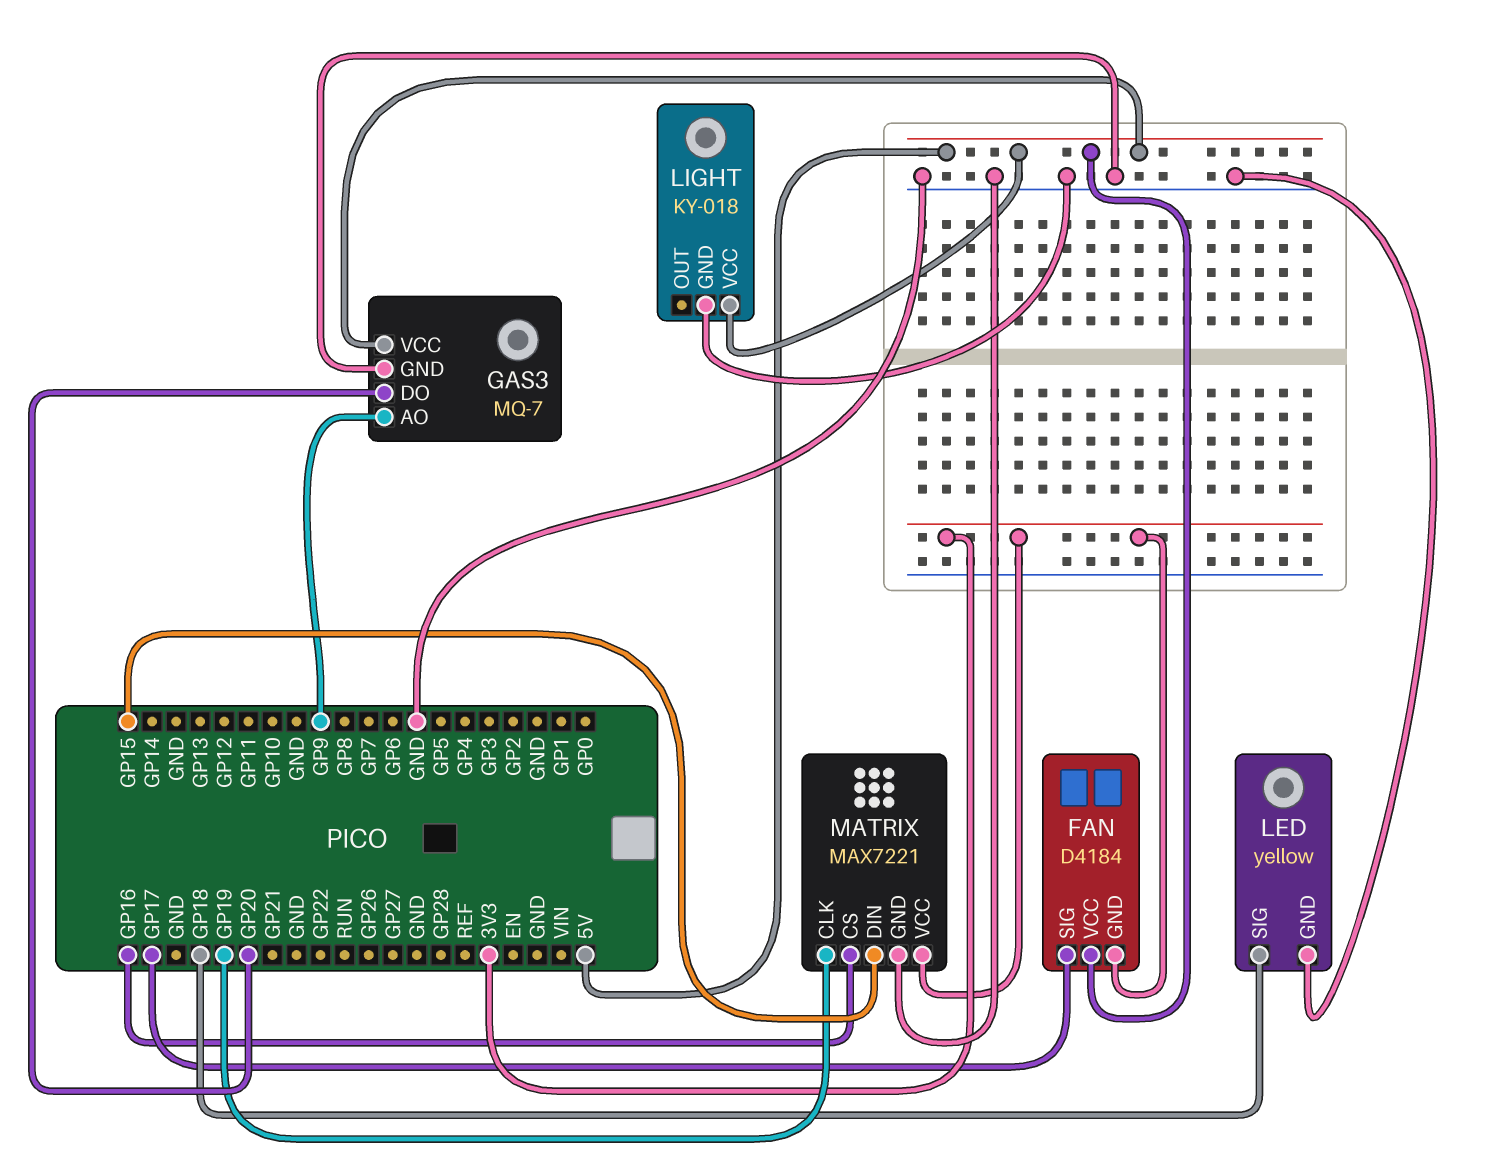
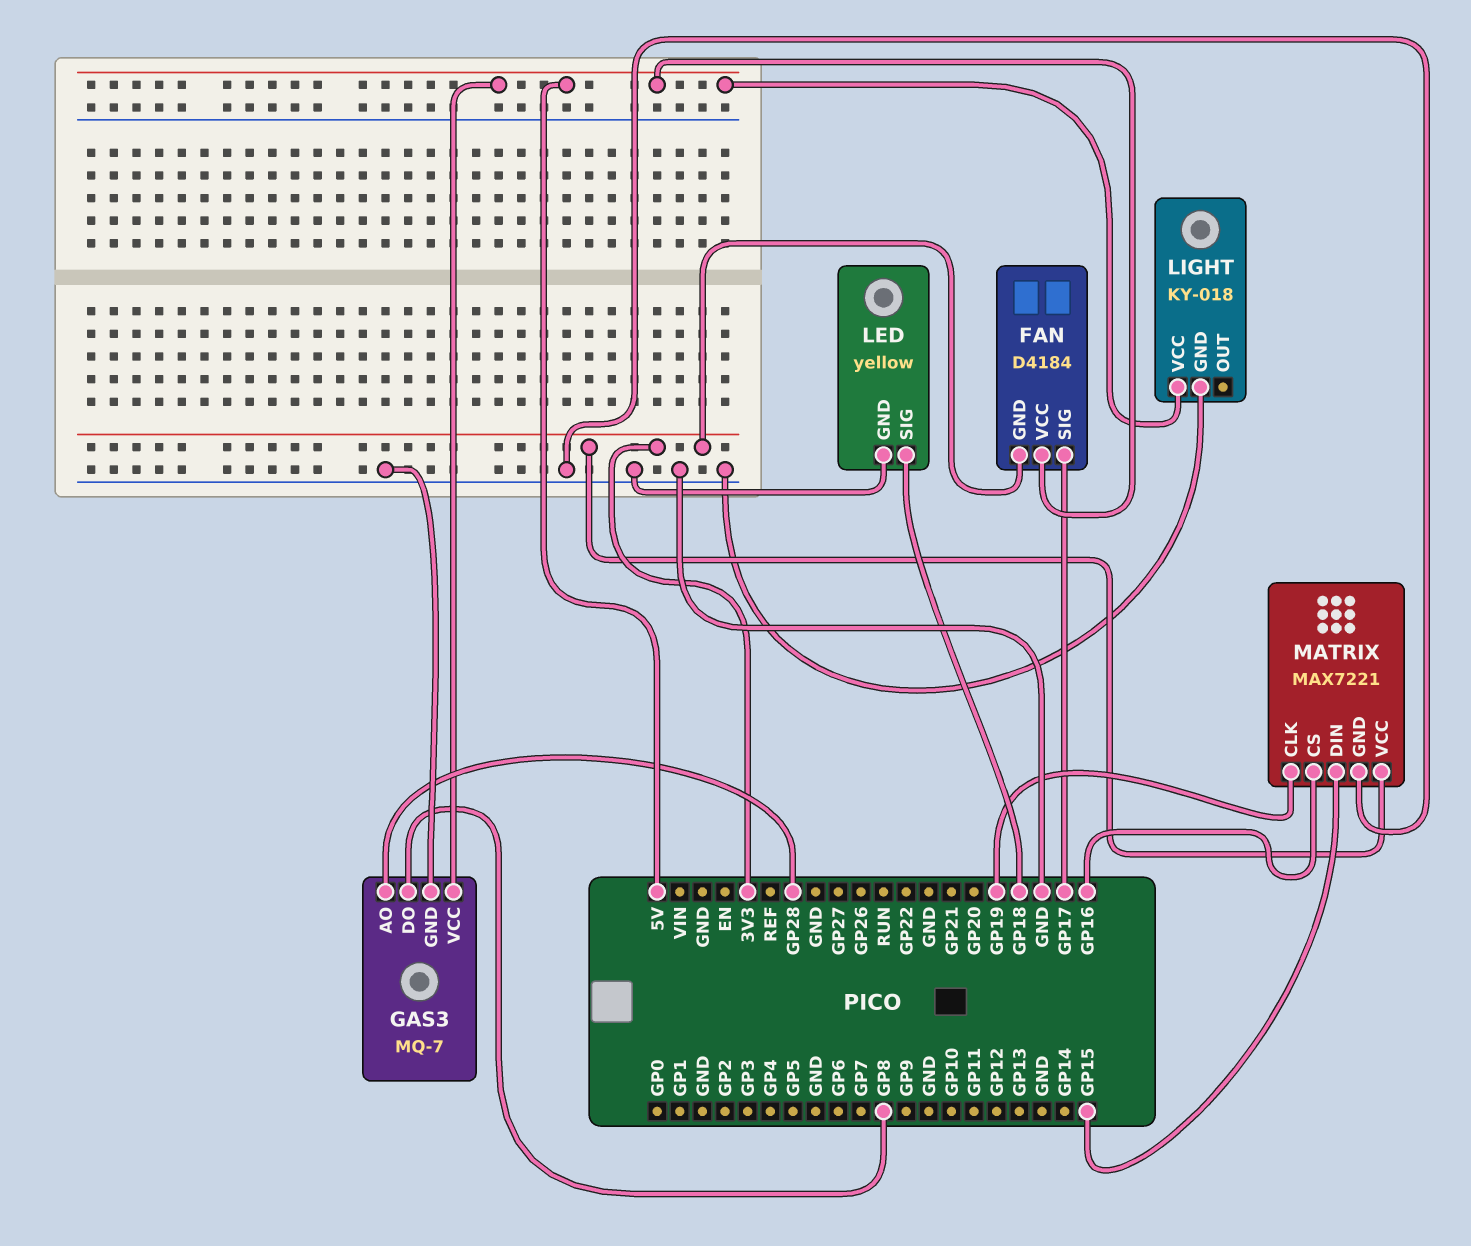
GAS3 pin AO: GP9 -> GP28
GAS3 pin DO: GP20 -> GP8

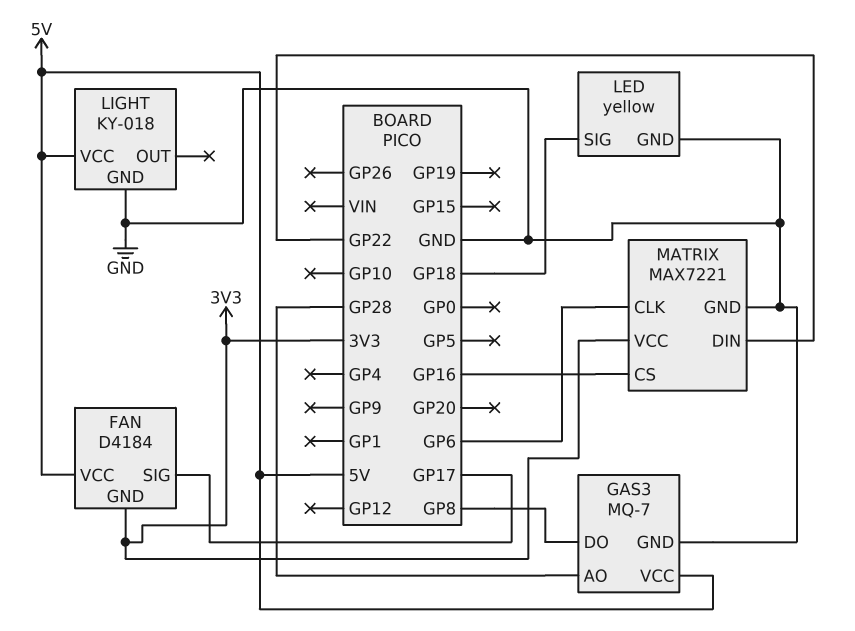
MATRIX pin CLK: GP19 -> GP6
MATRIX pin DIN: GP15 -> GP22

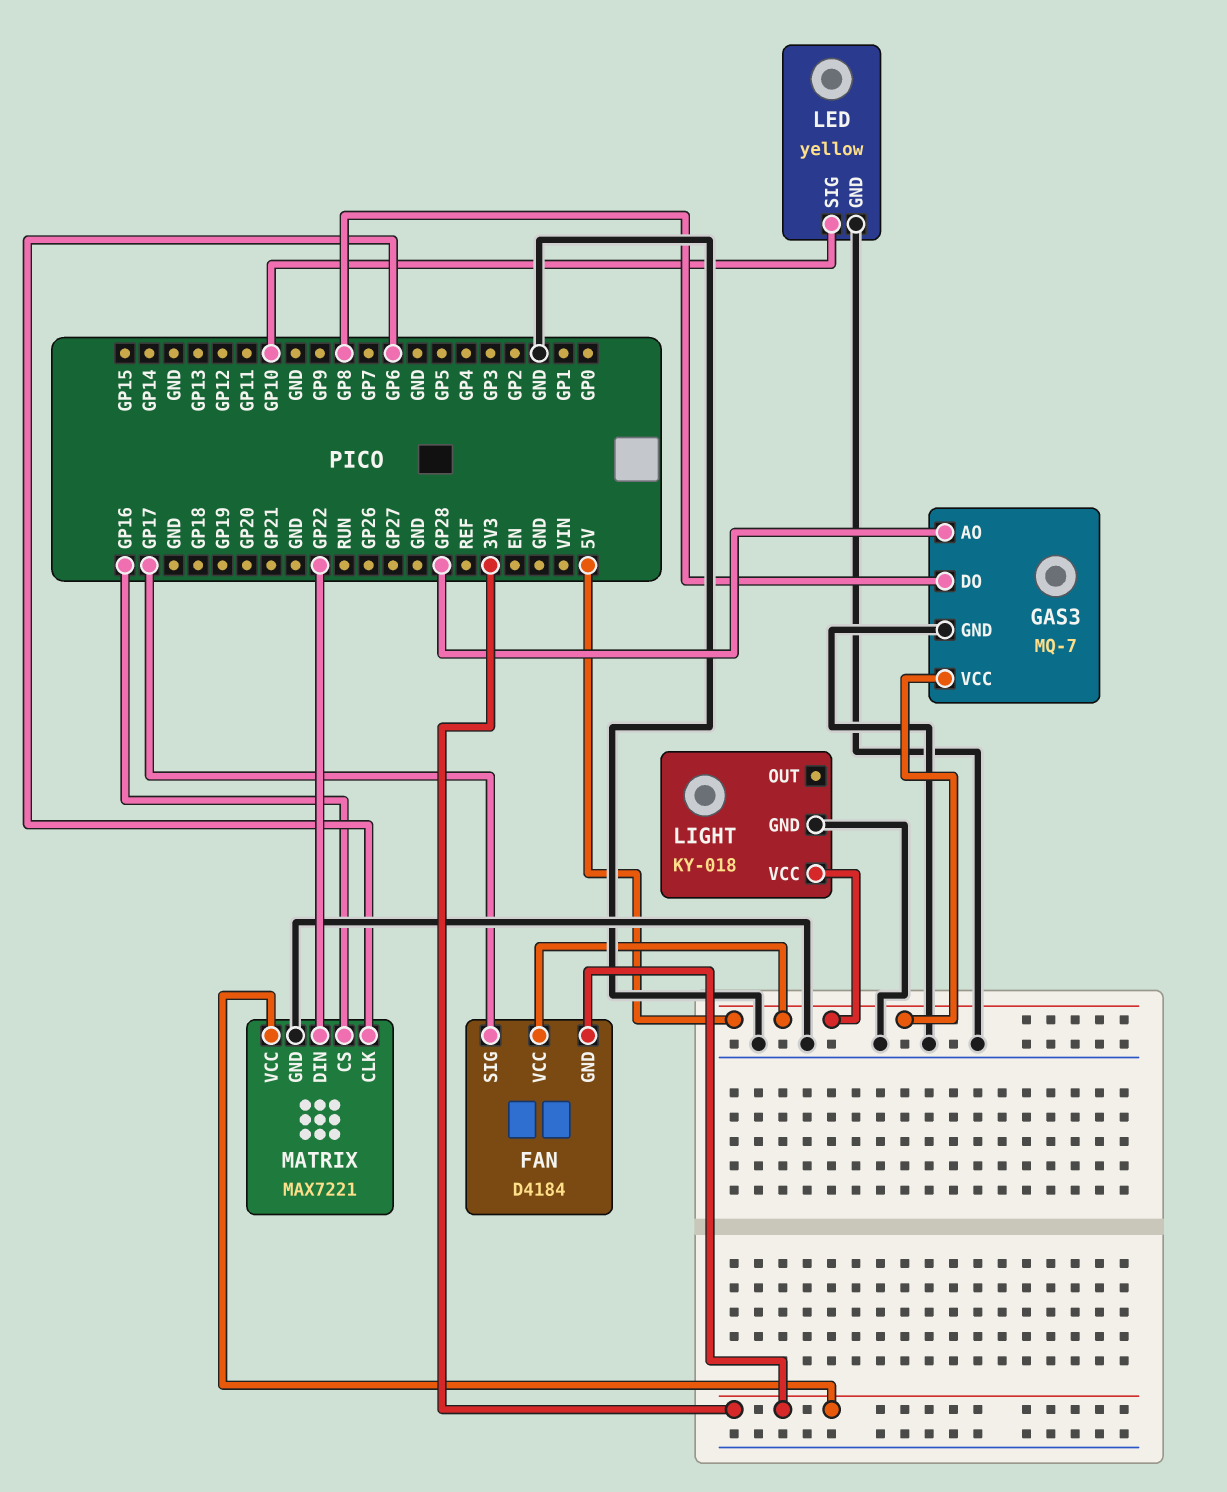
LED pin SIG: GP18 -> GP10

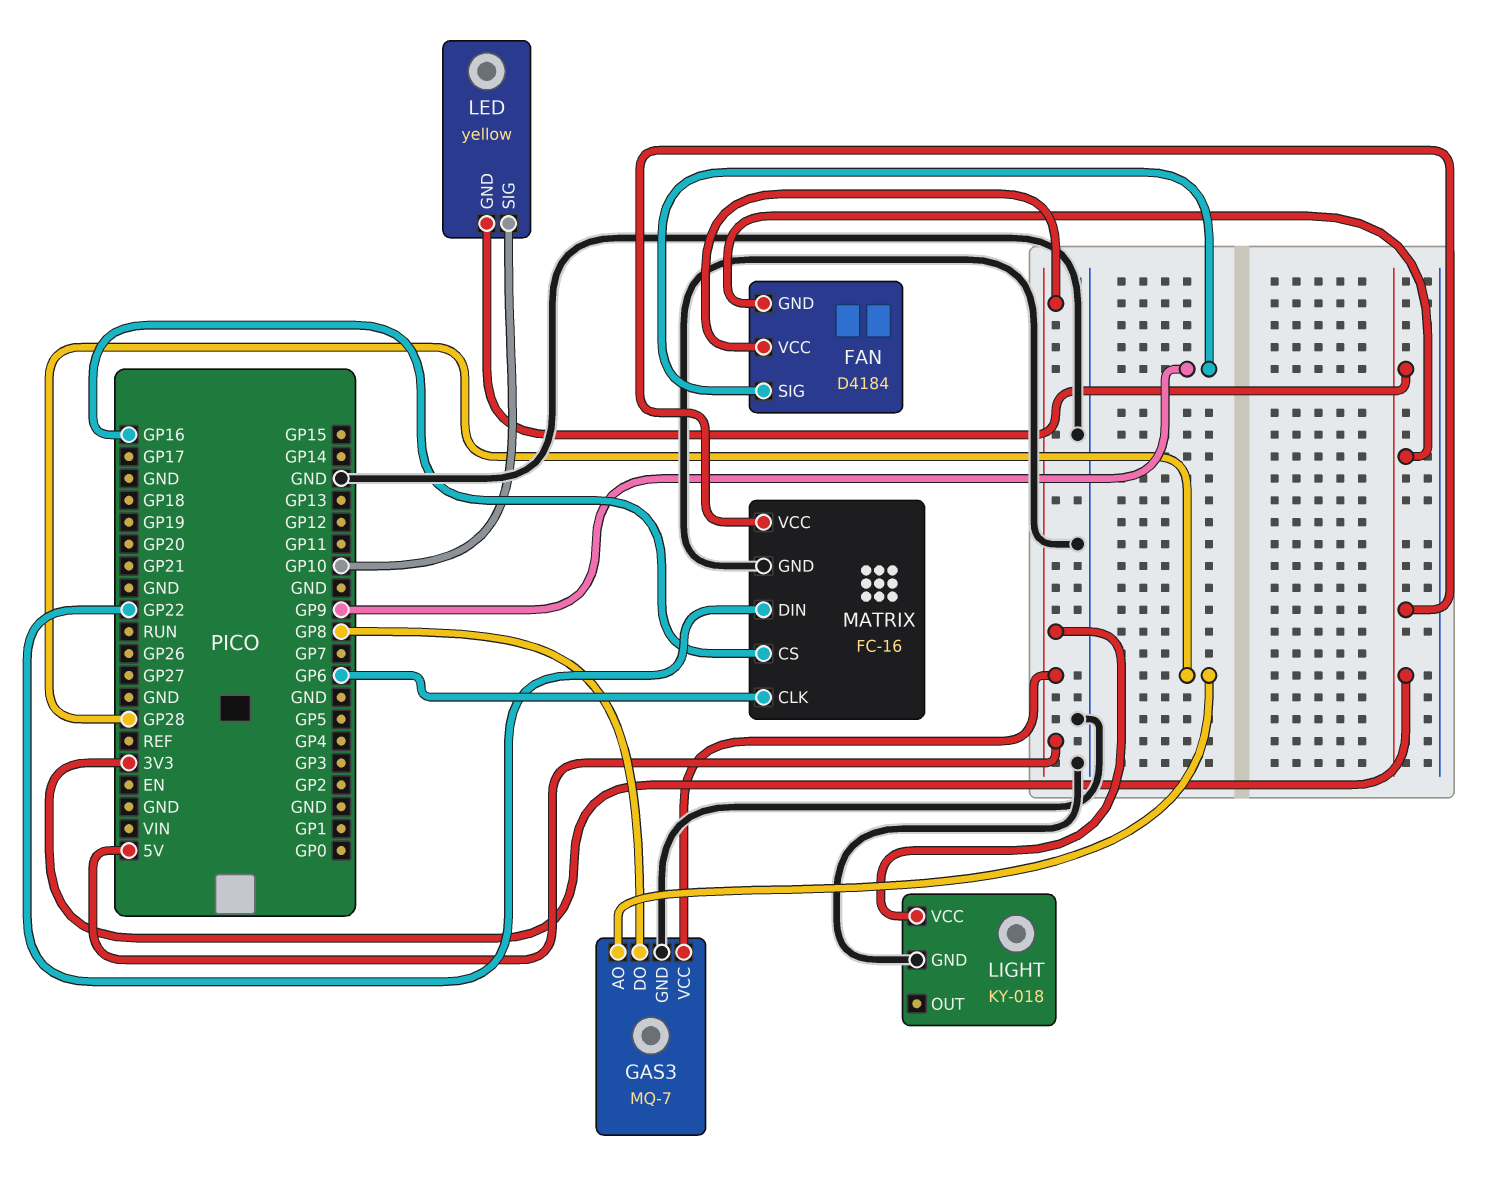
FAN pin SIG: GP17 -> GP9
LED pin GND: GND -> 3V3
MATRIX: MAX7221 -> FC-16

